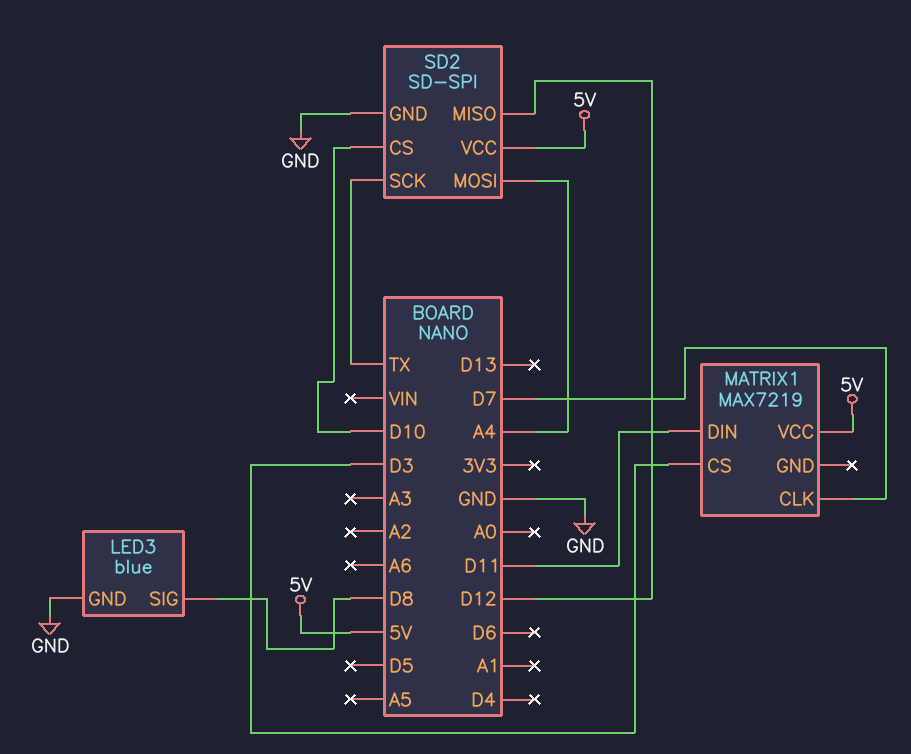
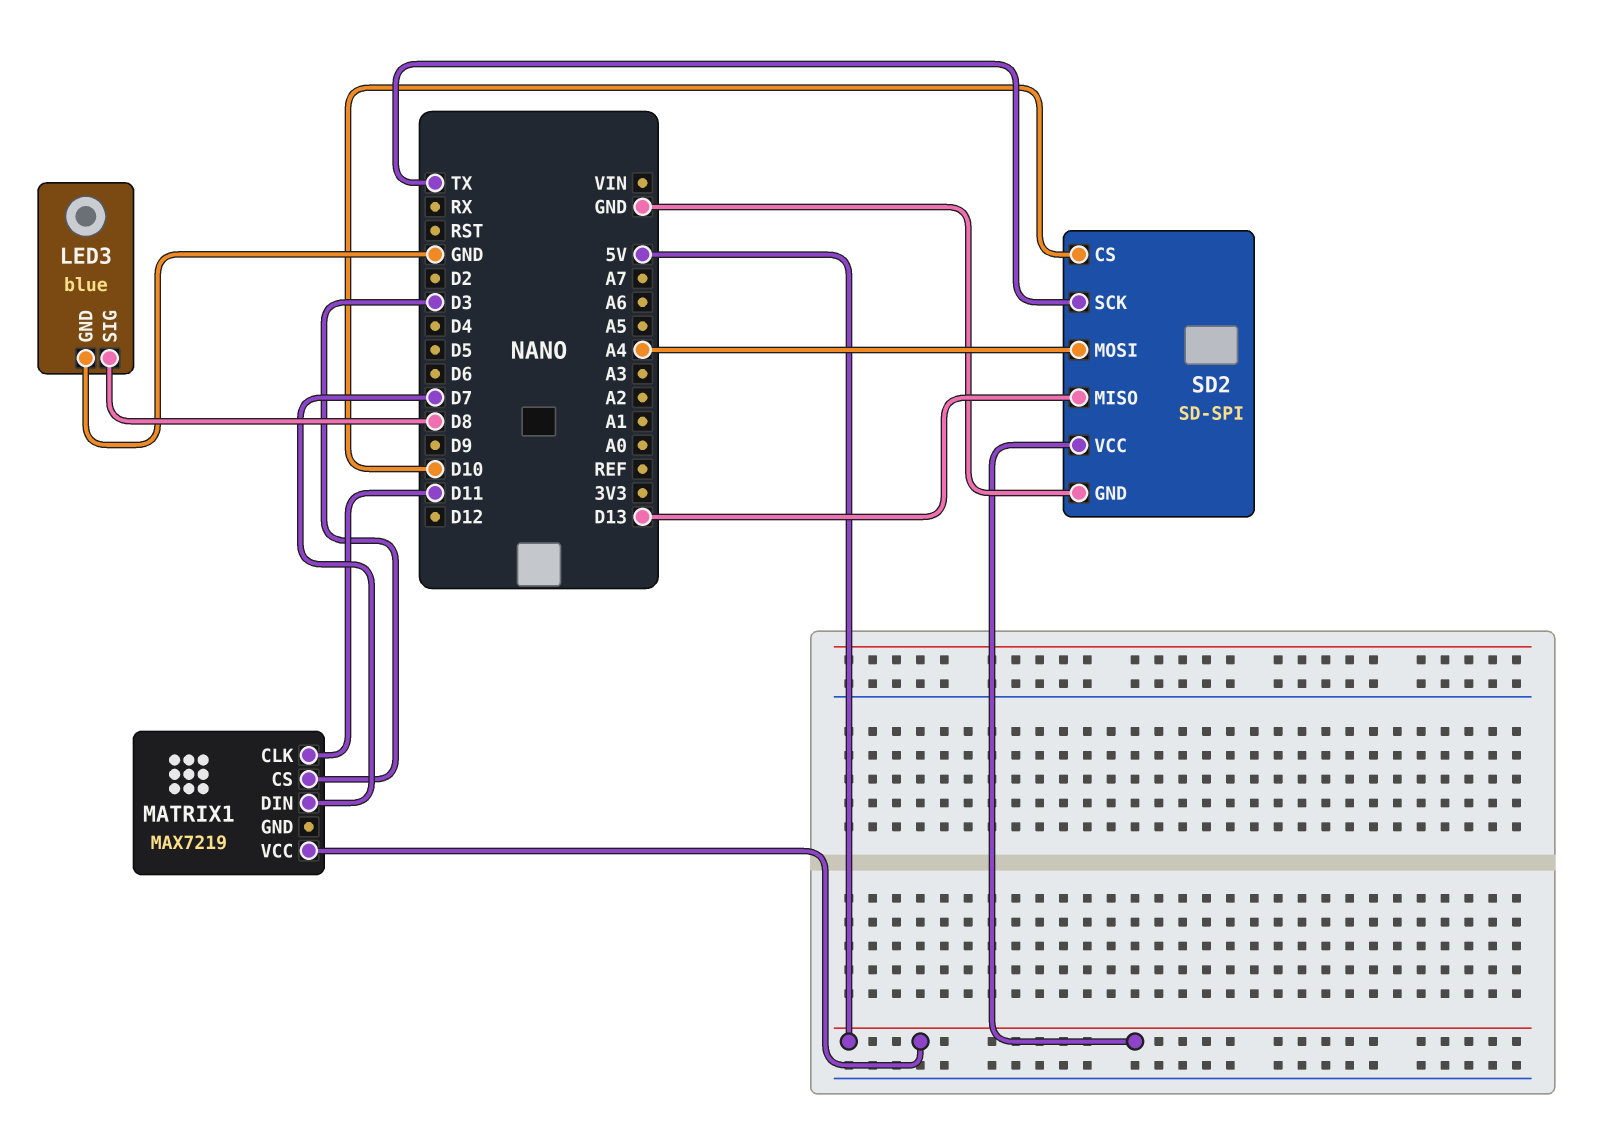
MATRIX1 pin CLK: D7 -> D11
MATRIX1 pin DIN: D11 -> D7
SD2 pin MISO: D12 -> D13

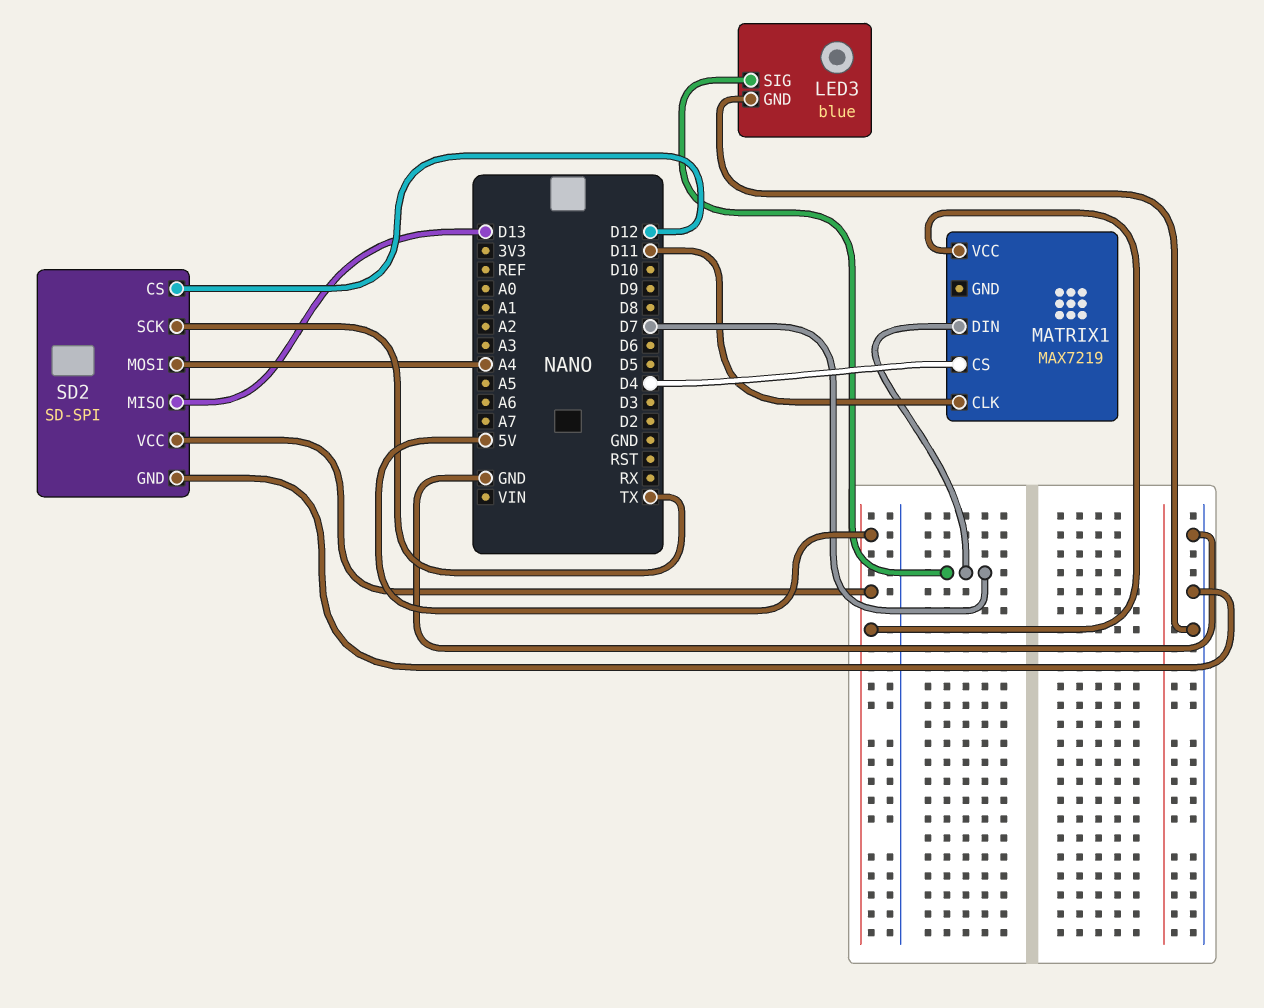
LED3 pin SIG: D8 -> D7
MATRIX1 pin CS: D3 -> D4
SD2 pin CS: D10 -> D12

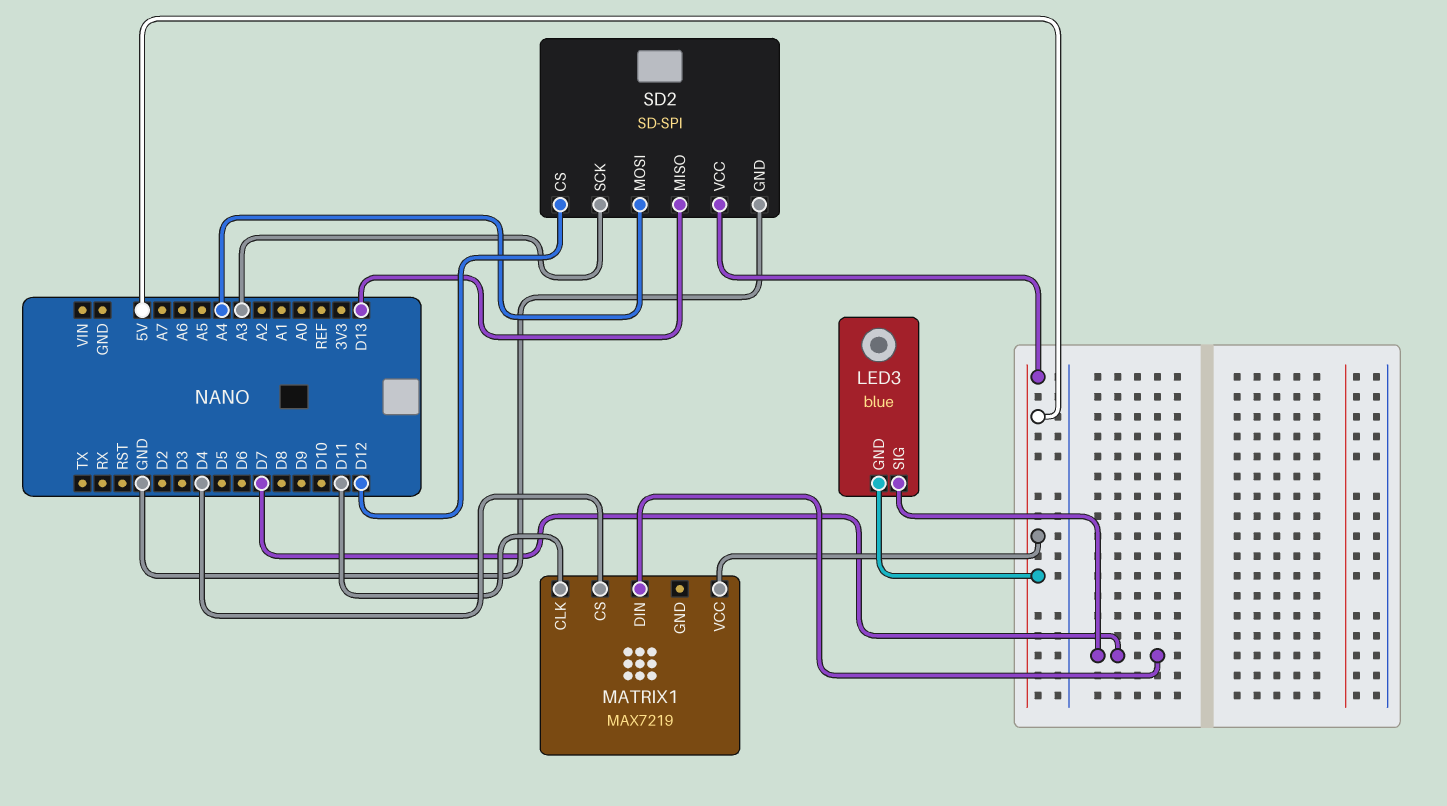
LED3 pin GND: GND -> 5V
SD2 pin SCK: TX -> A3

